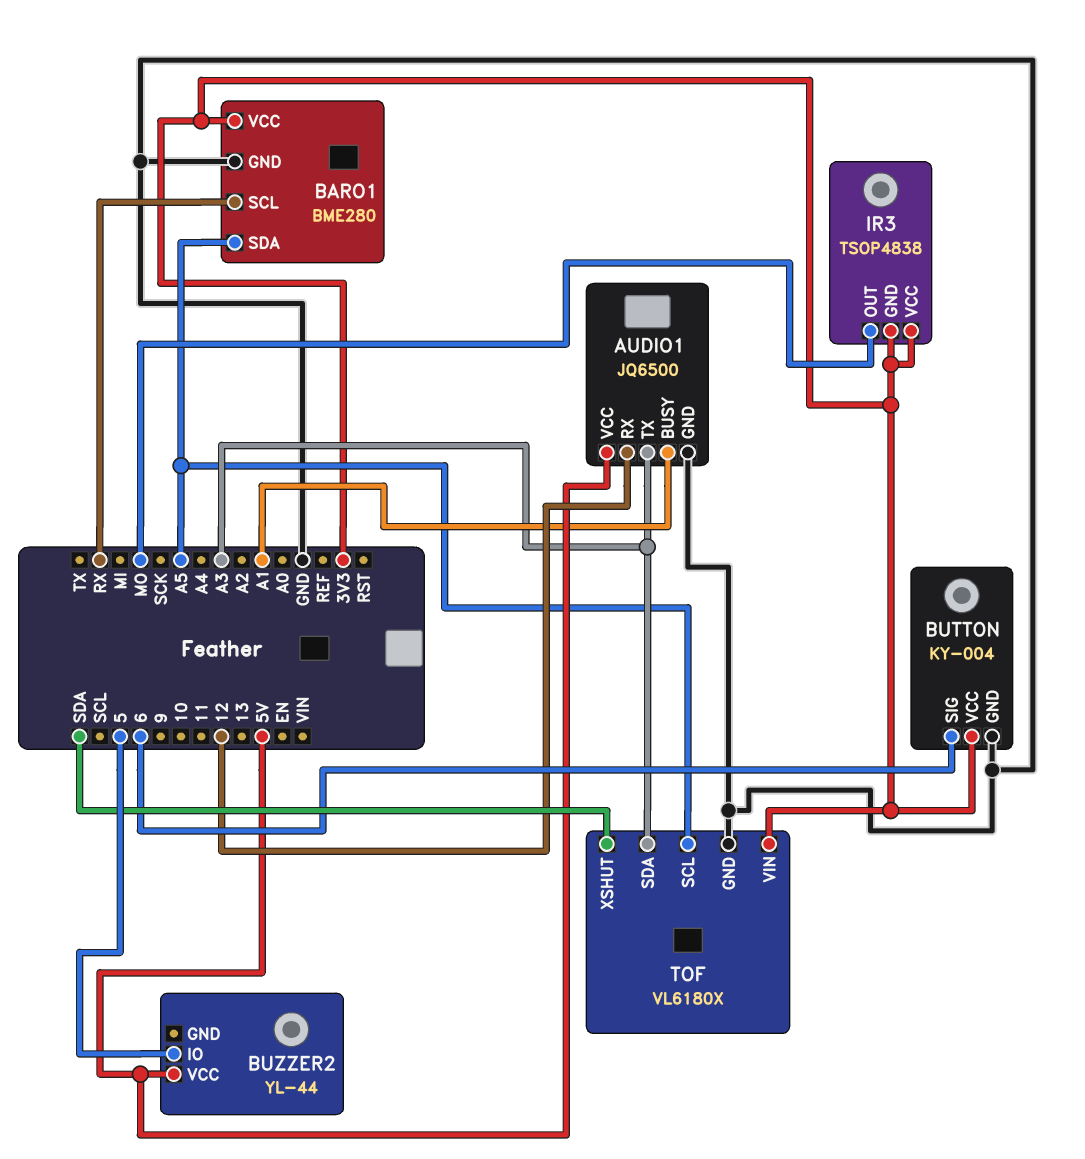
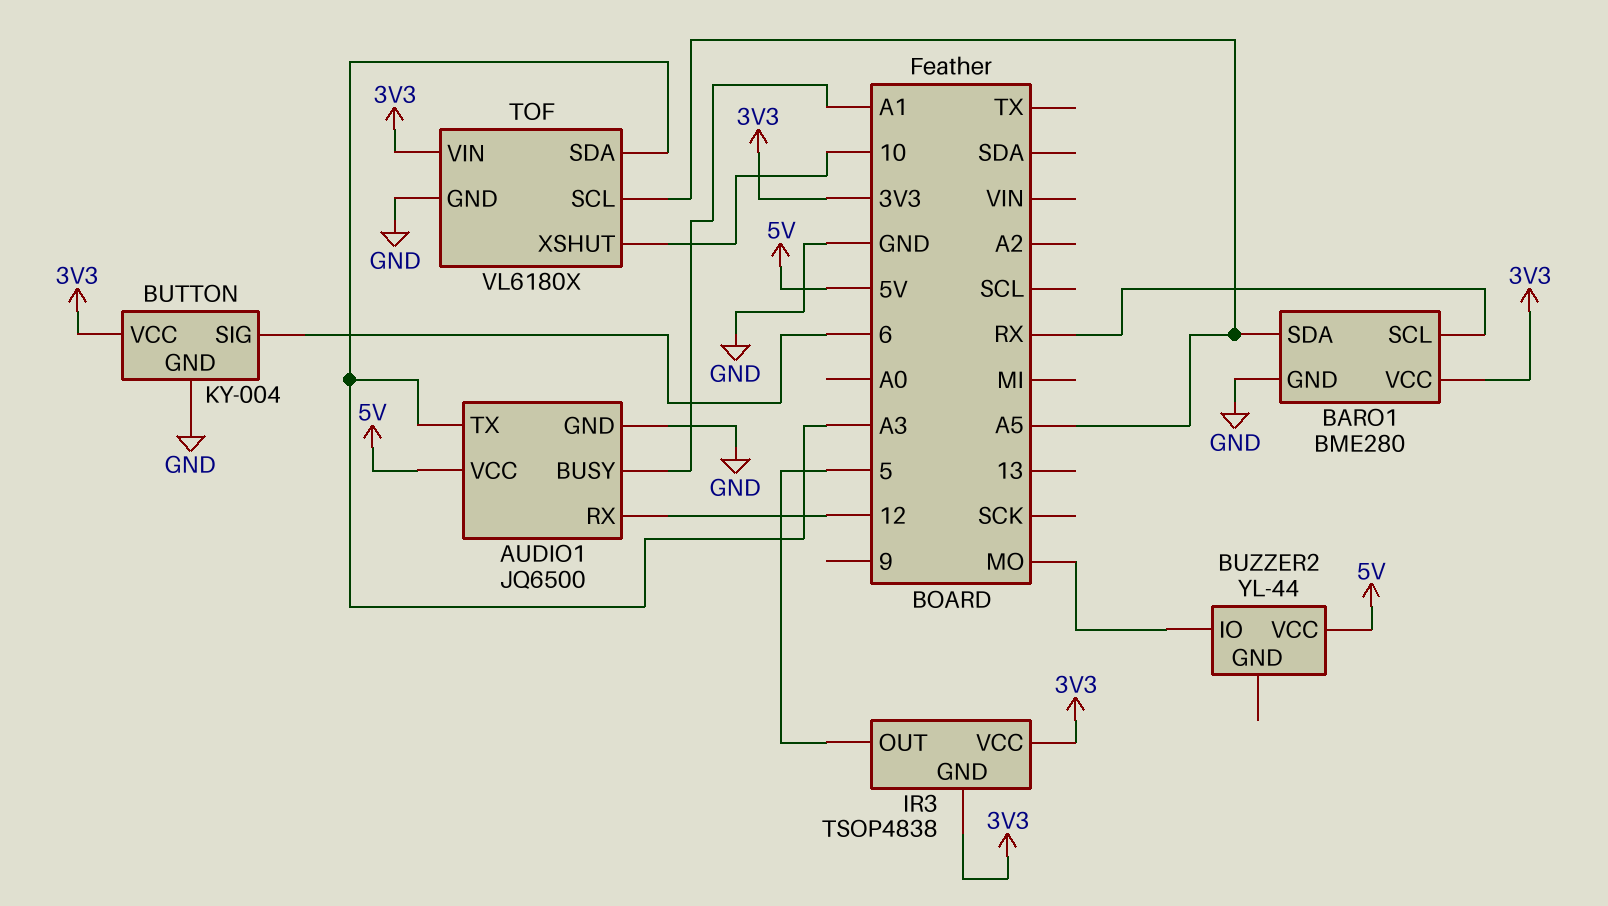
BUZZER2 pin IO: 5 -> MO
IR3 pin OUT: MO -> 5
TOF pin XSHUT: SDA -> 10

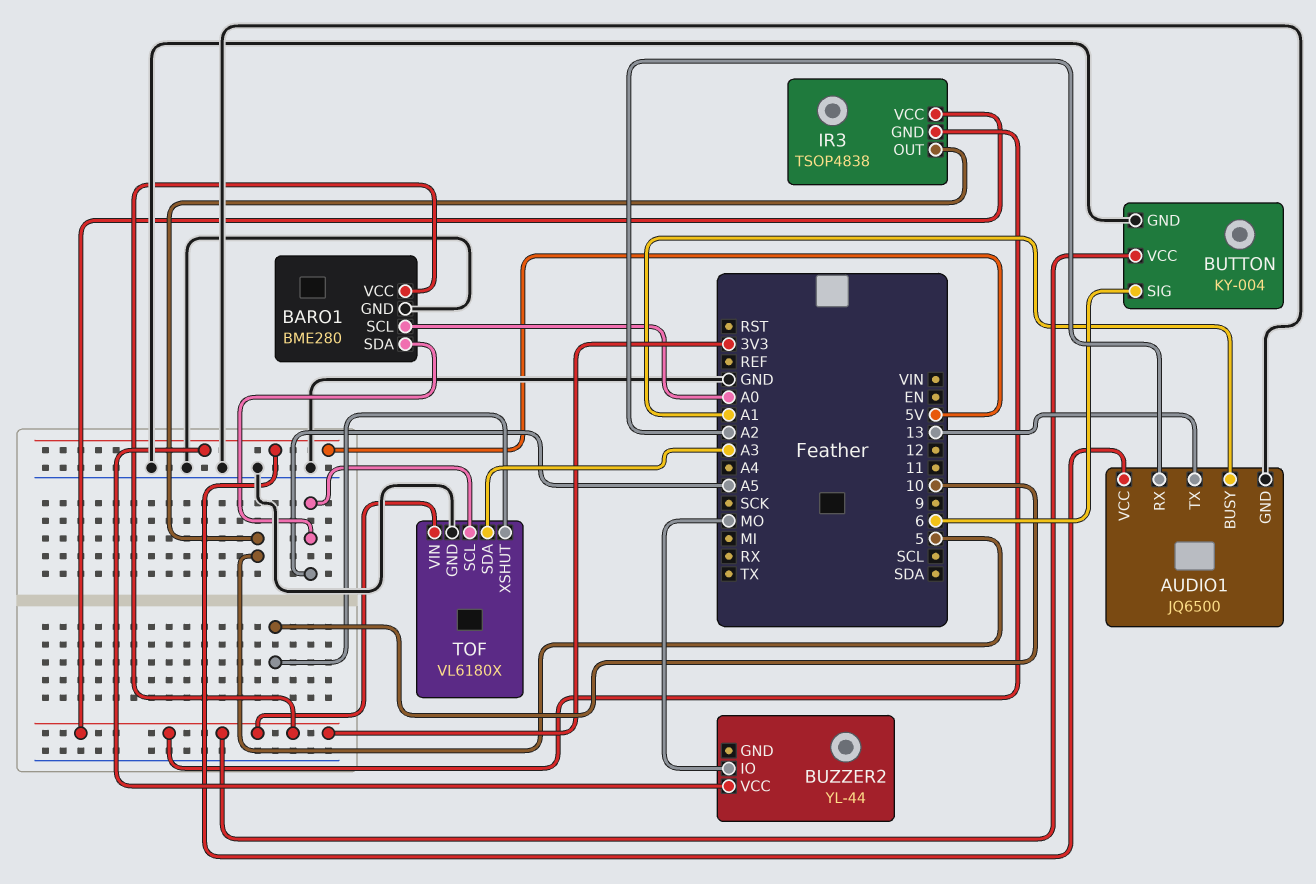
AUDIO1 pin RX: 12 -> A2
AUDIO1 pin TX: A3 -> 13
BARO1 pin SCL: RX -> A0

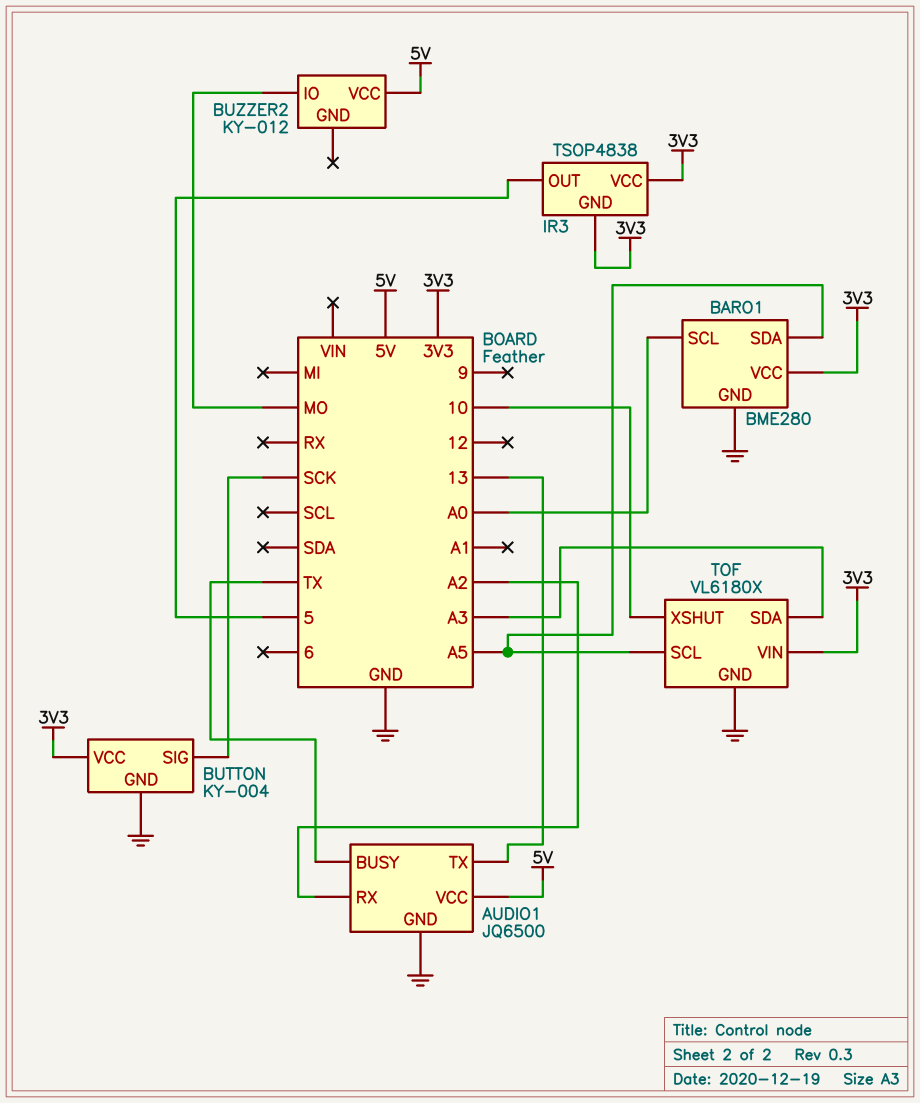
AUDIO1 pin BUSY: A1 -> TX
BUTTON pin SIG: 6 -> SCK
BUZZER2: YL-44 -> KY-012

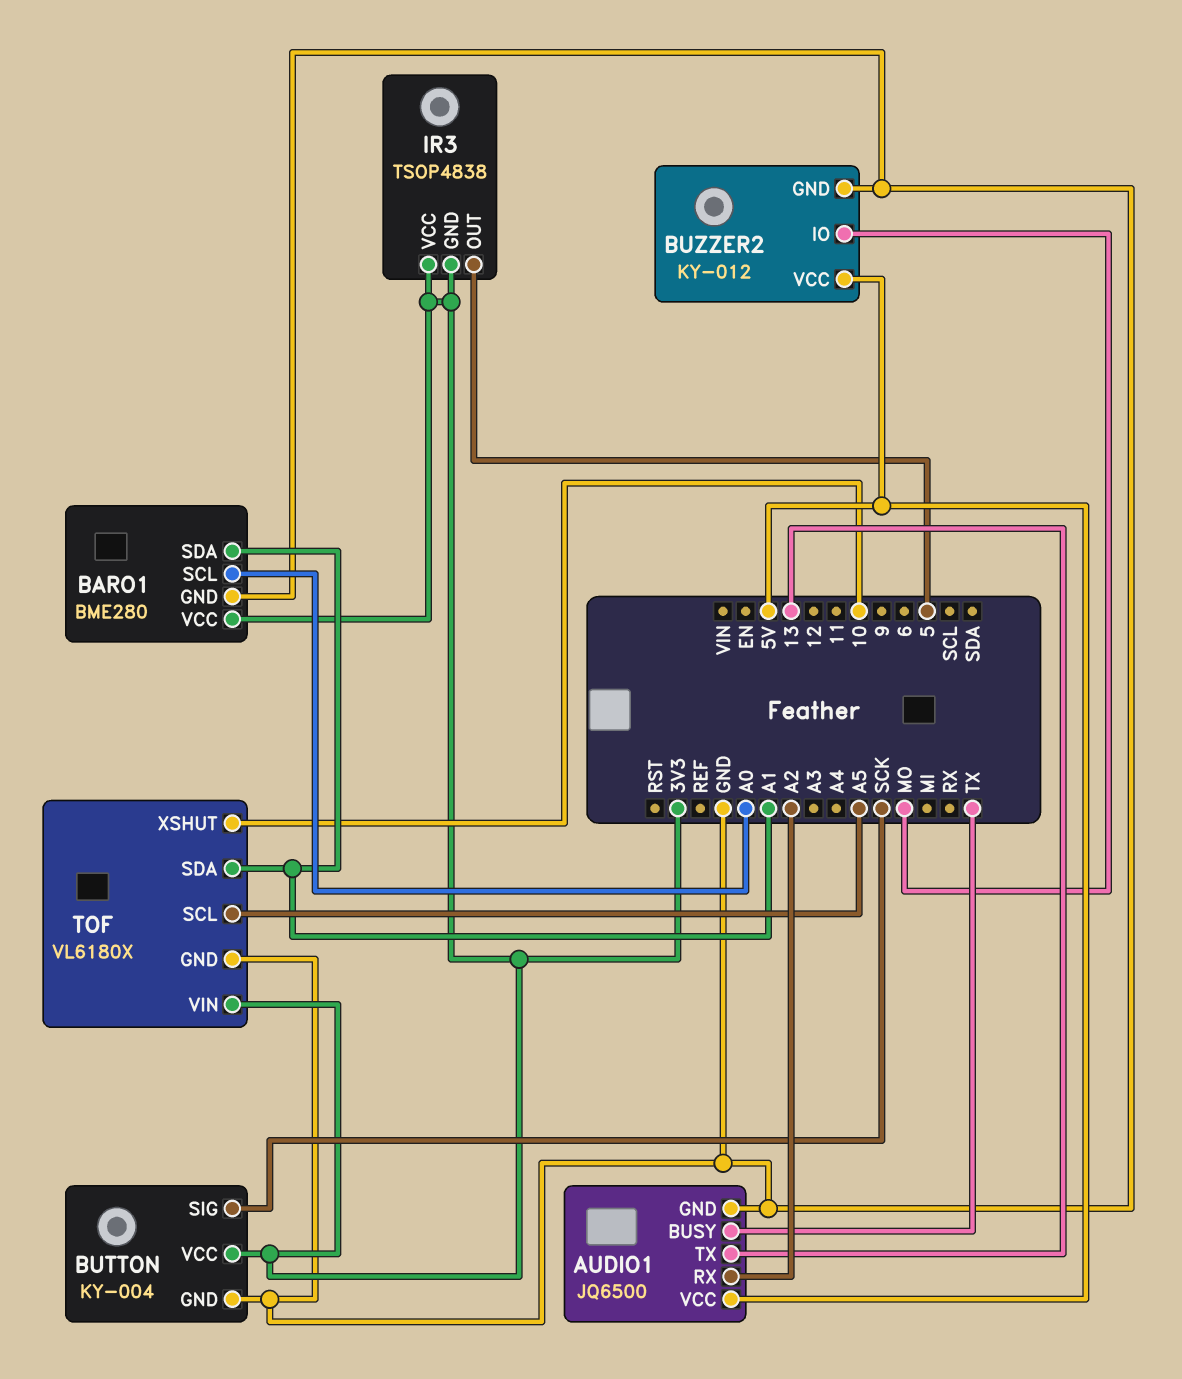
BARO1 pin SDA: A5 -> A1
BUZZER2 pin GND: none -> GND
TOF pin SDA: A3 -> A1

